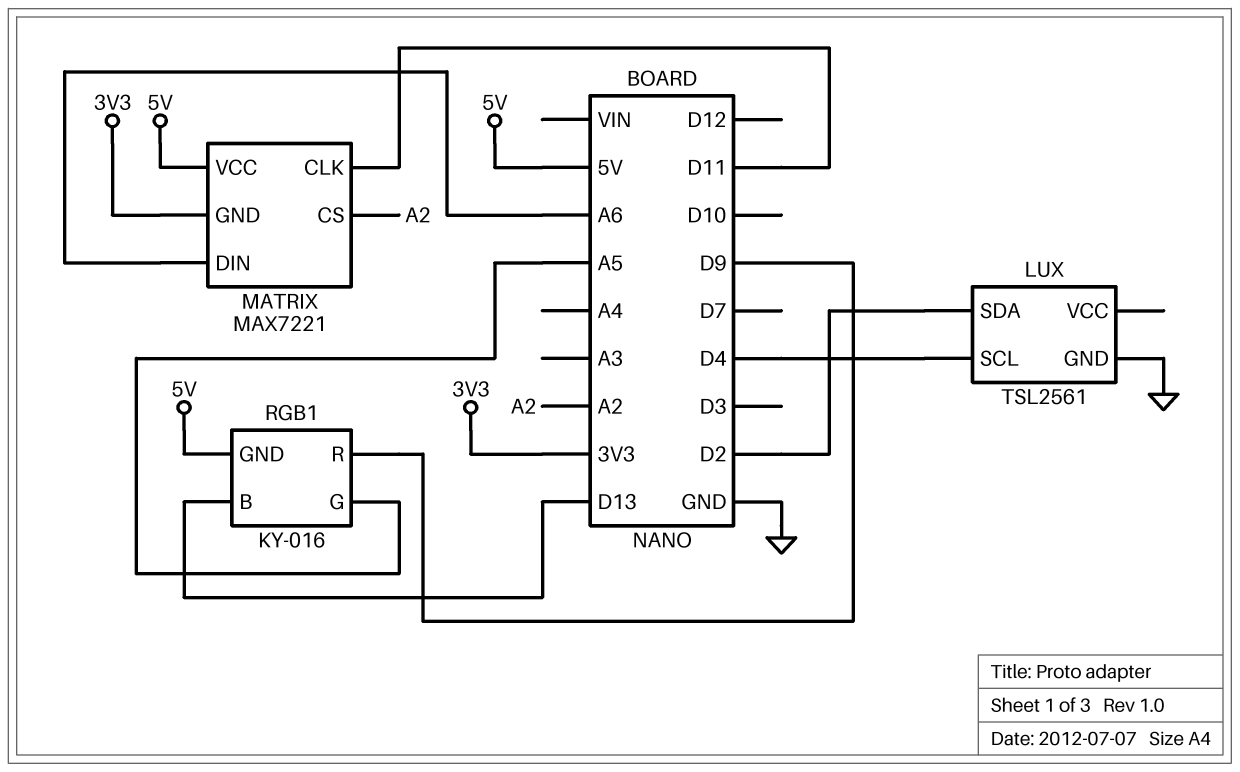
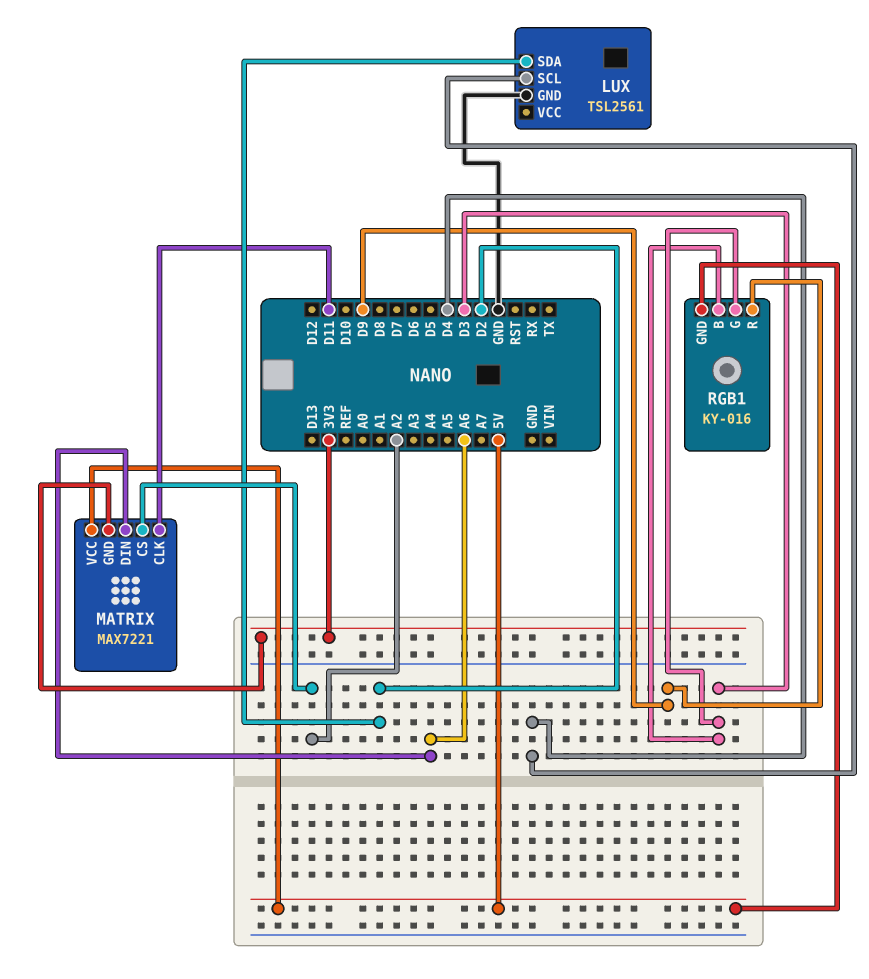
RGB1 pin B: D13 -> D3
RGB1 pin G: A5 -> D3

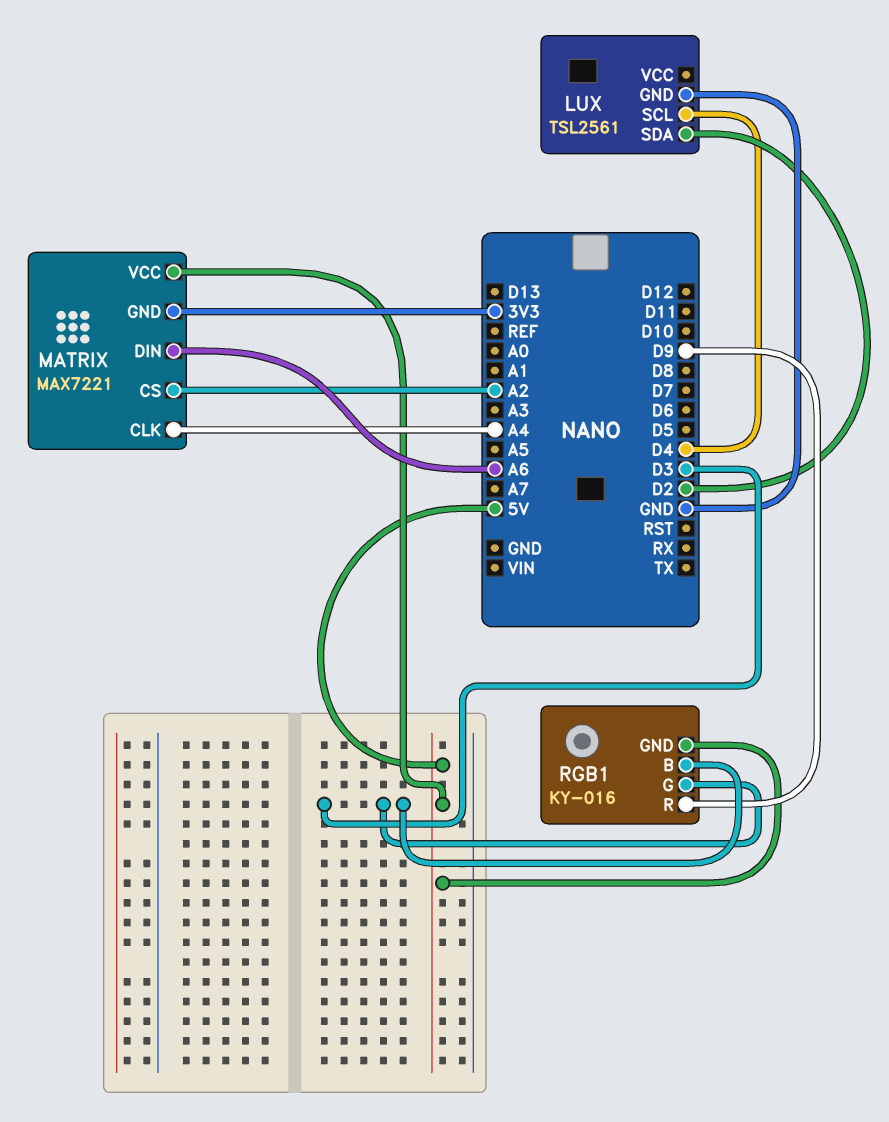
MATRIX pin CLK: D11 -> A4

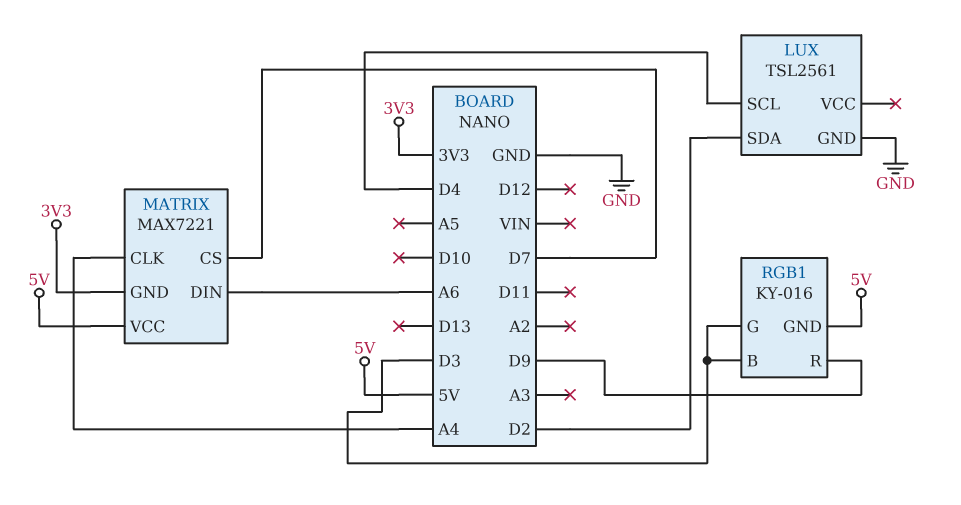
MATRIX pin CS: A2 -> D7

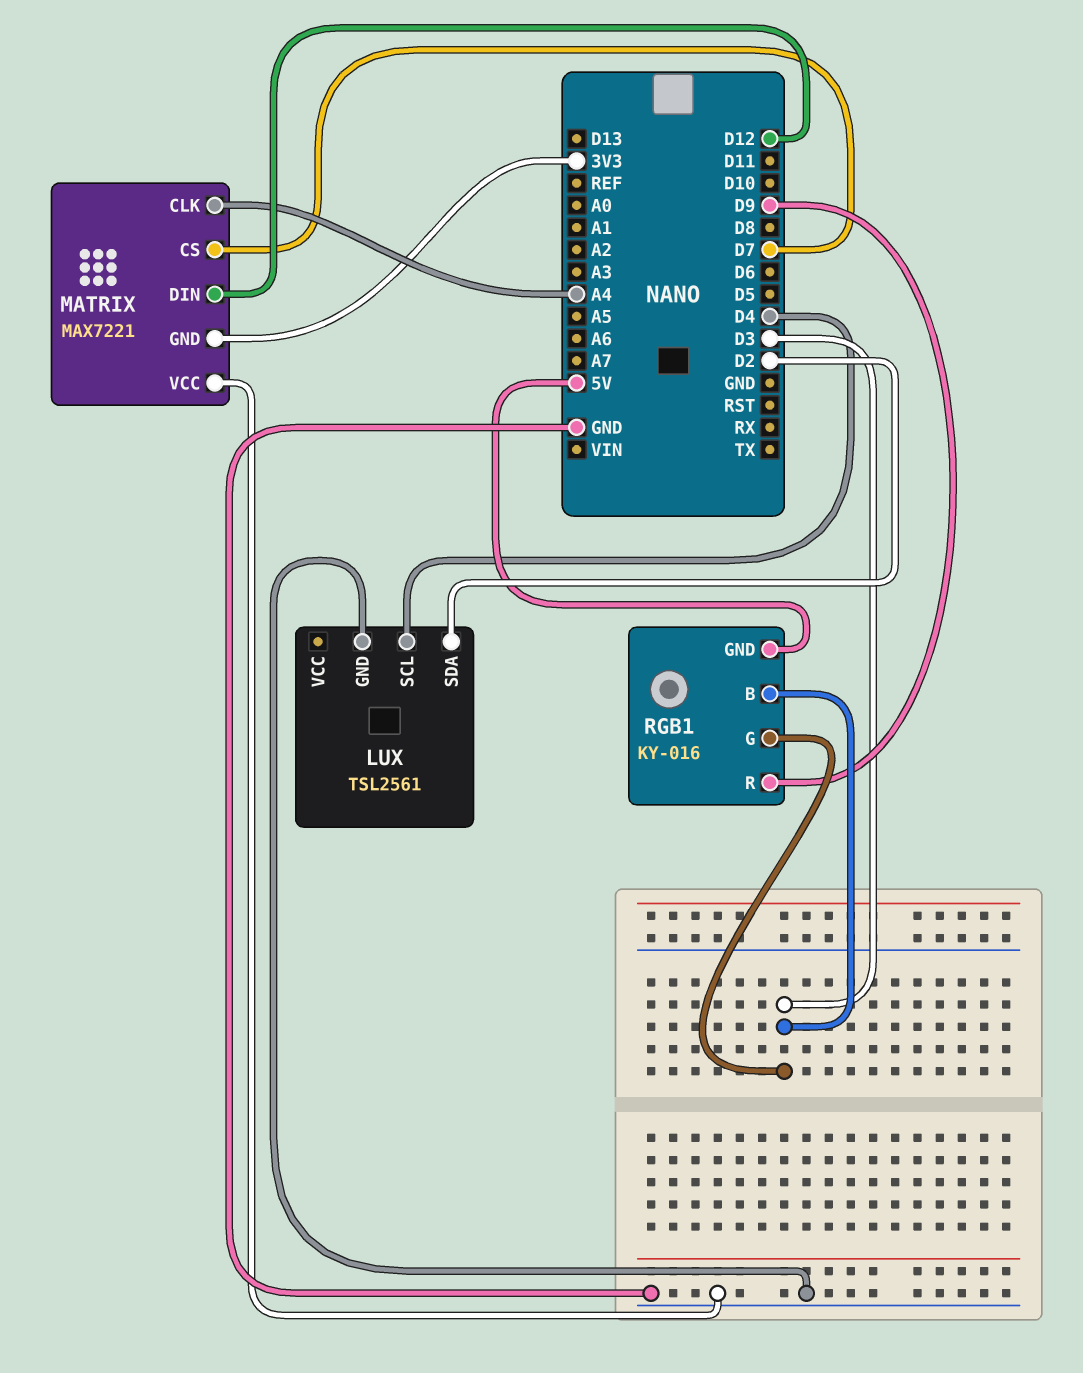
MATRIX pin DIN: A6 -> D12
MATRIX pin VCC: 5V -> GND

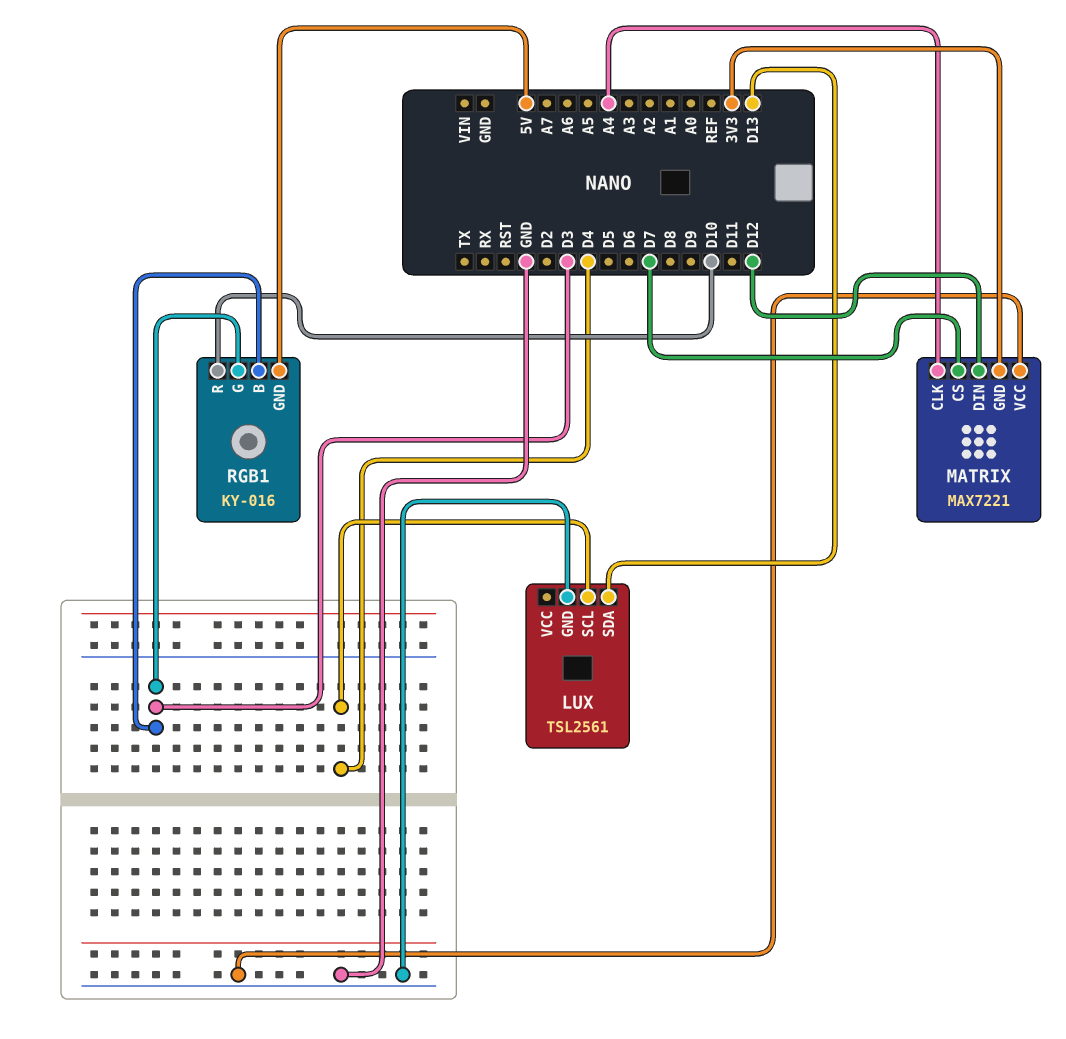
LUX pin SDA: D2 -> D13
RGB1 pin R: D9 -> D10

